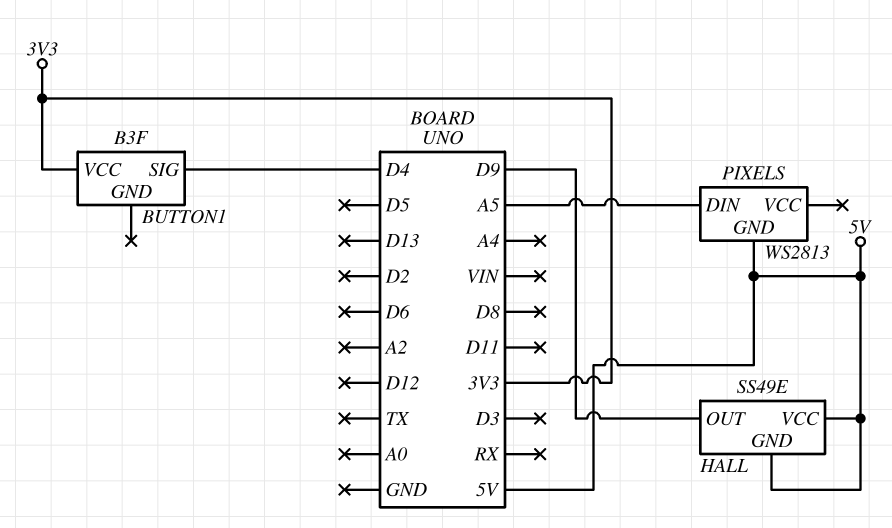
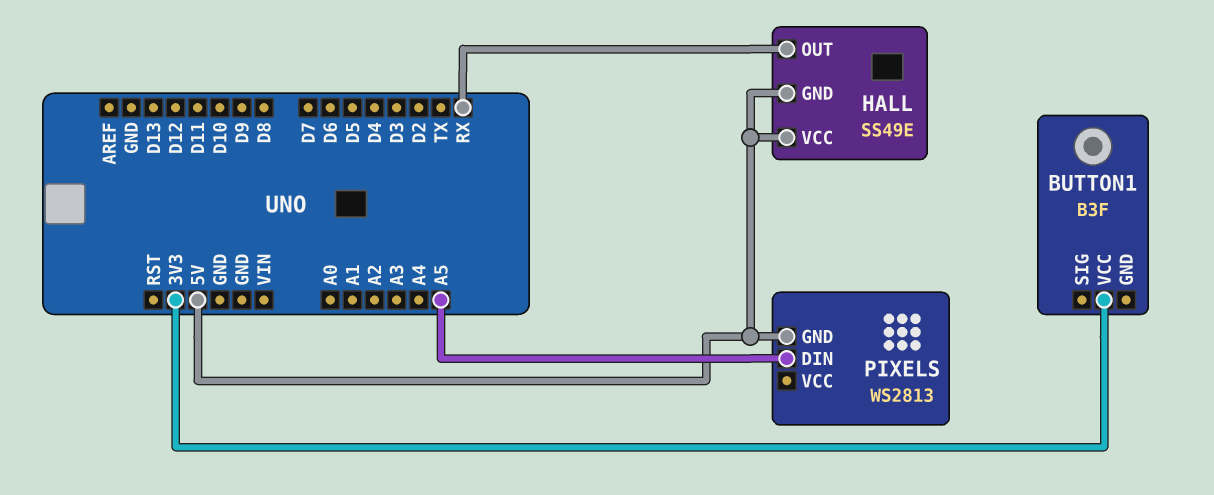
BUTTON1 pin SIG: D4 -> none
HALL pin OUT: D9 -> RX

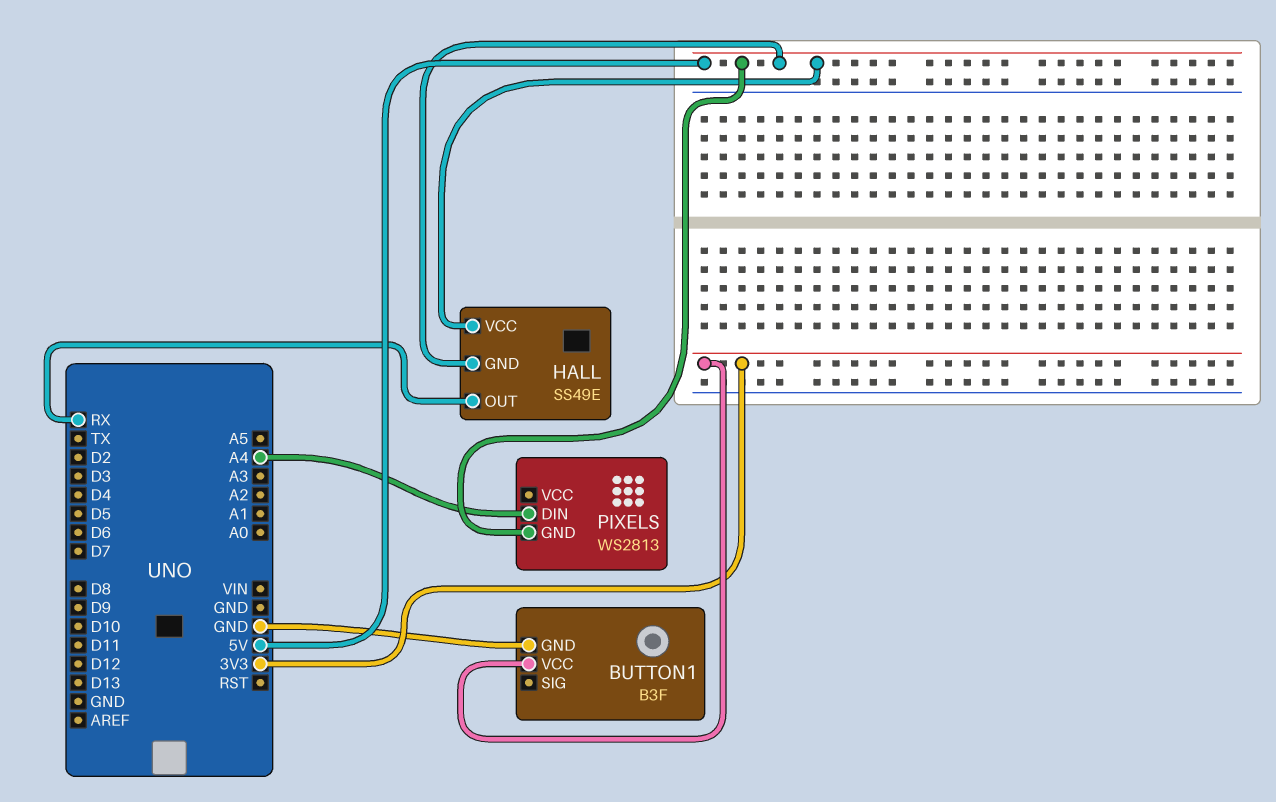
BUTTON1 pin GND: none -> GND
PIXELS pin DIN: A5 -> A4

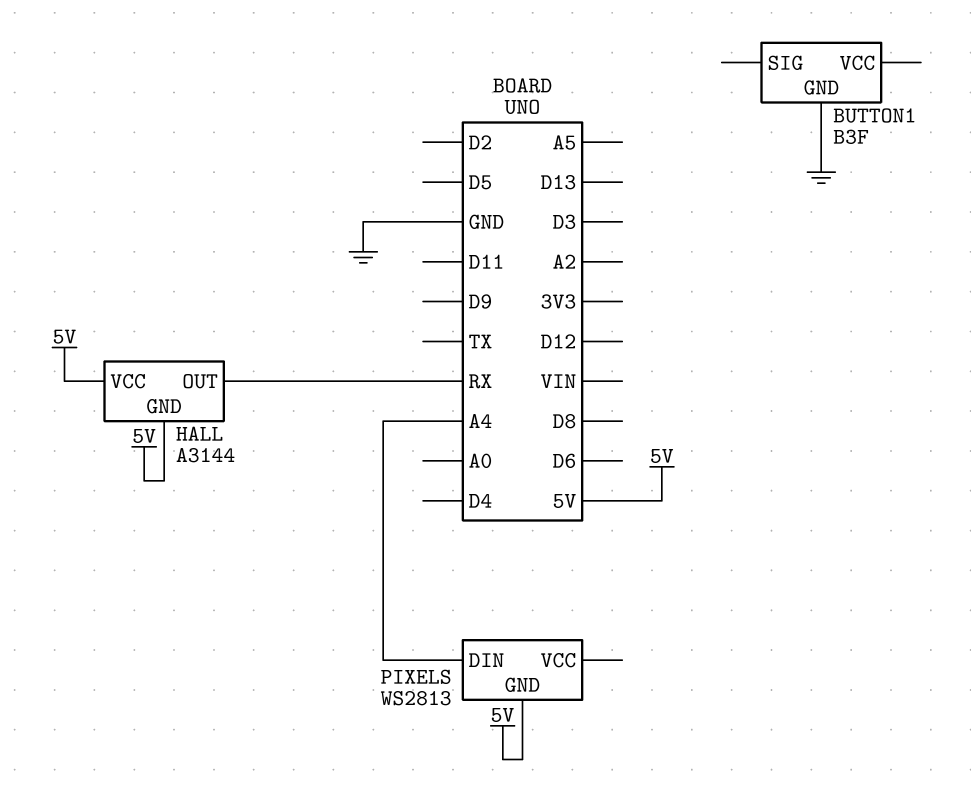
BUTTON1 pin VCC: 3V3 -> none
HALL: SS49E -> A3144

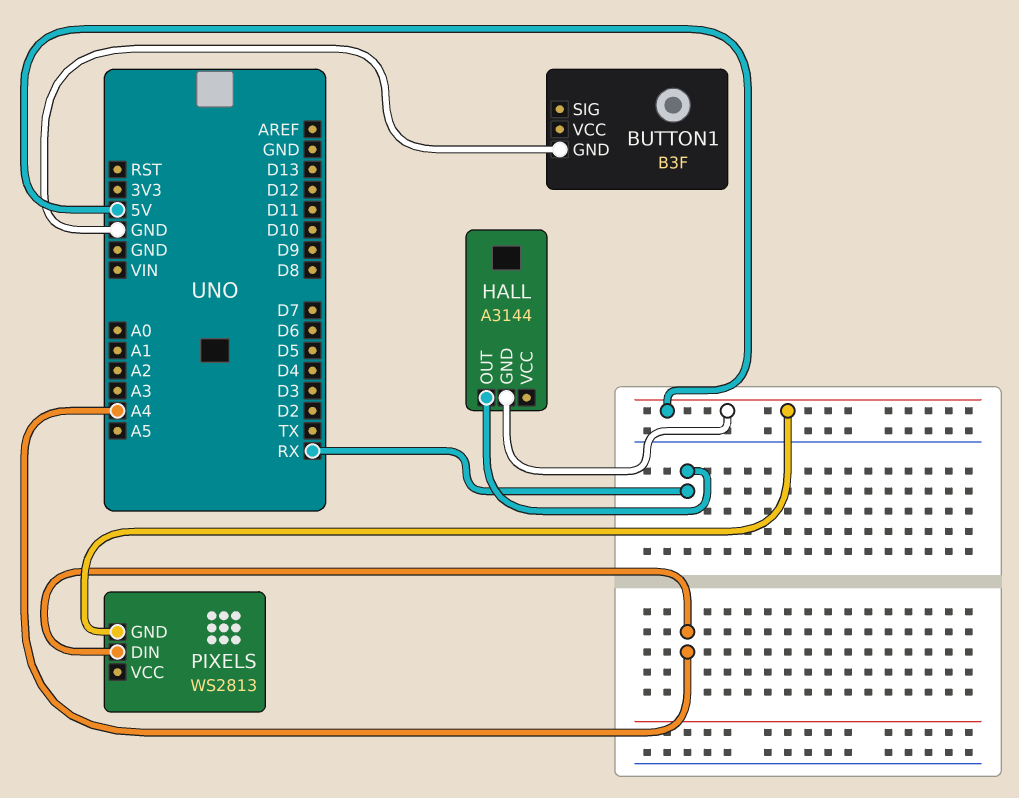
HALL pin VCC: 5V -> none

